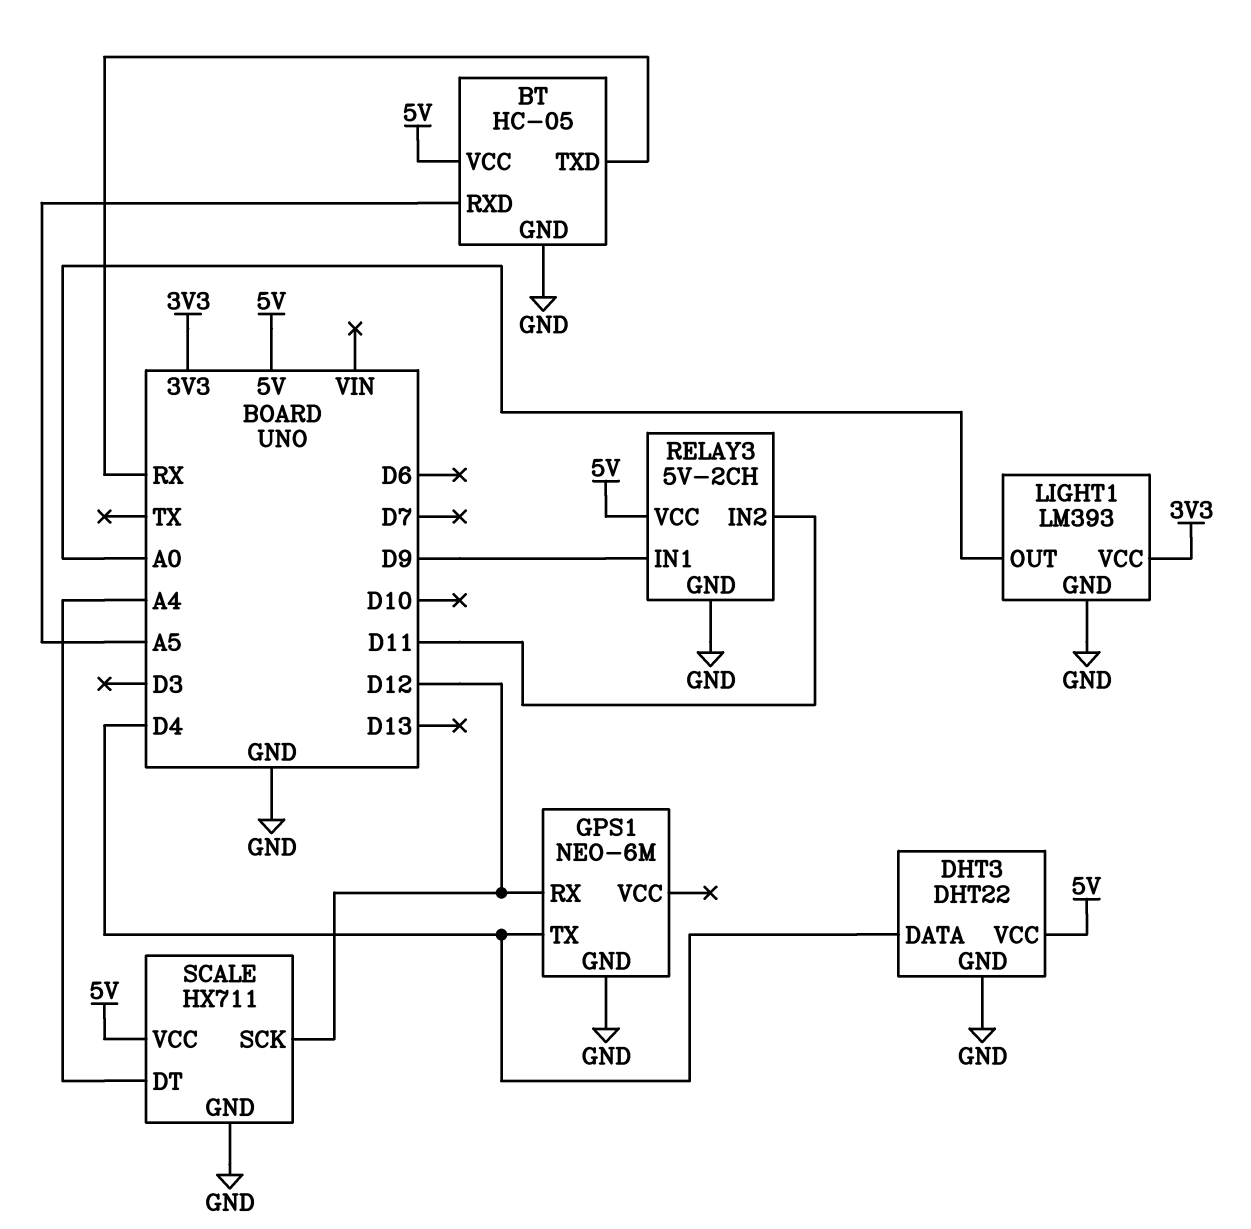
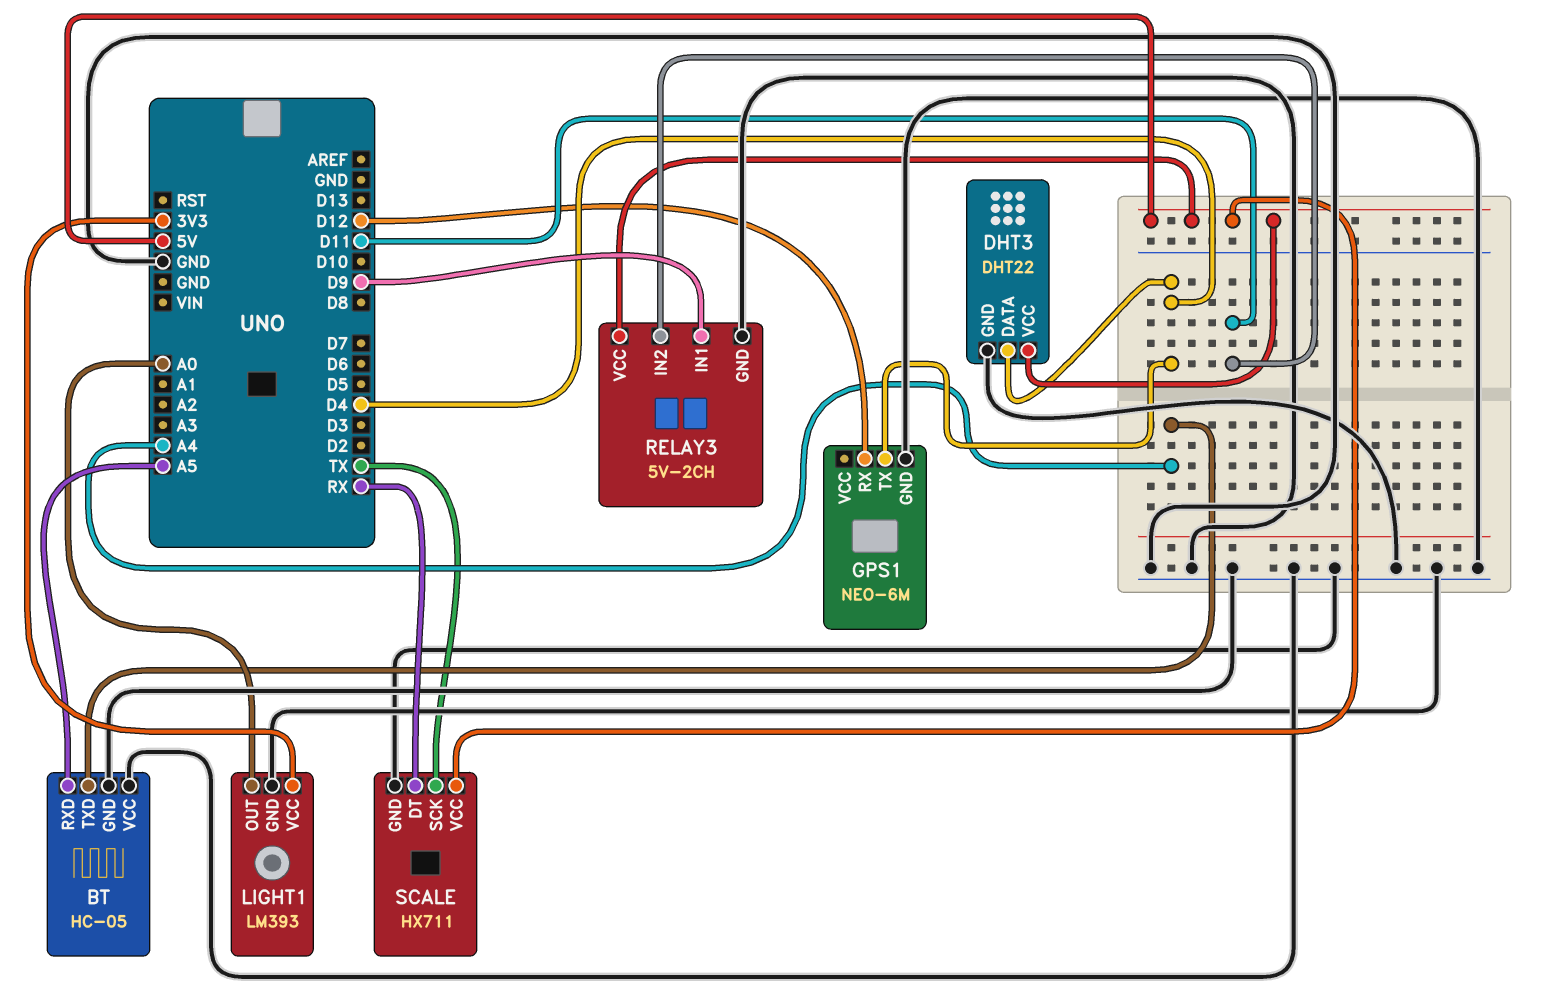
BT pin TXD: RX -> A4
BT pin VCC: 5V -> GND
SCALE pin DT: A4 -> RX
SCALE pin SCK: D12 -> TX

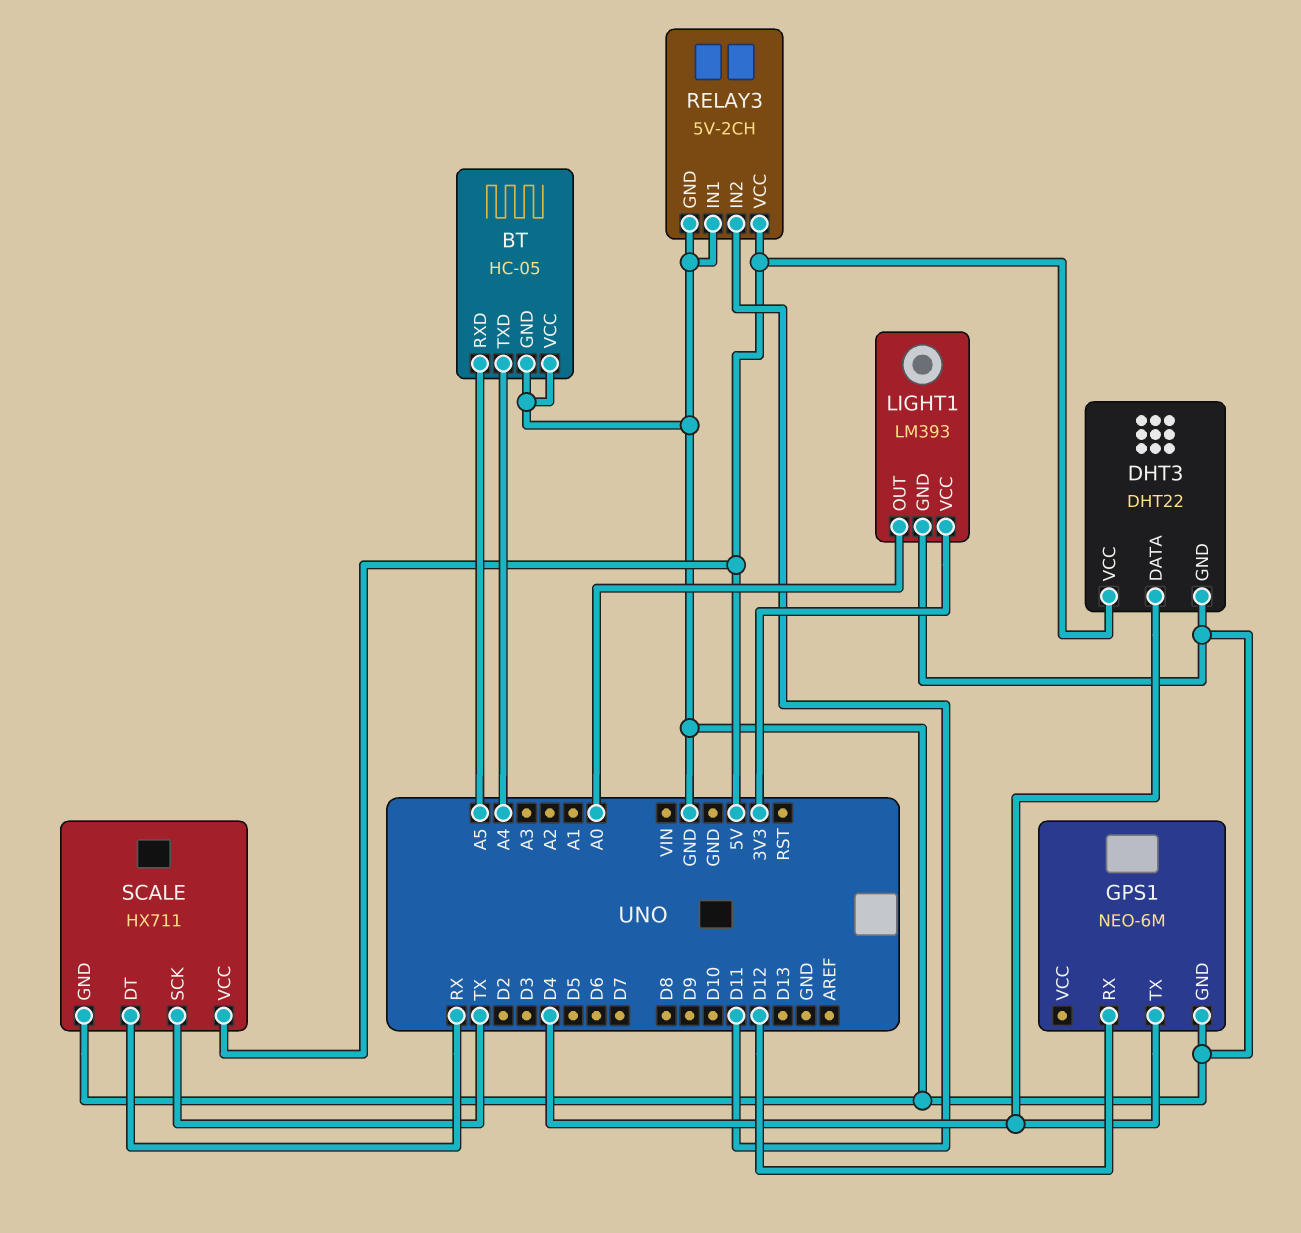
RELAY3 pin IN1: D9 -> GND

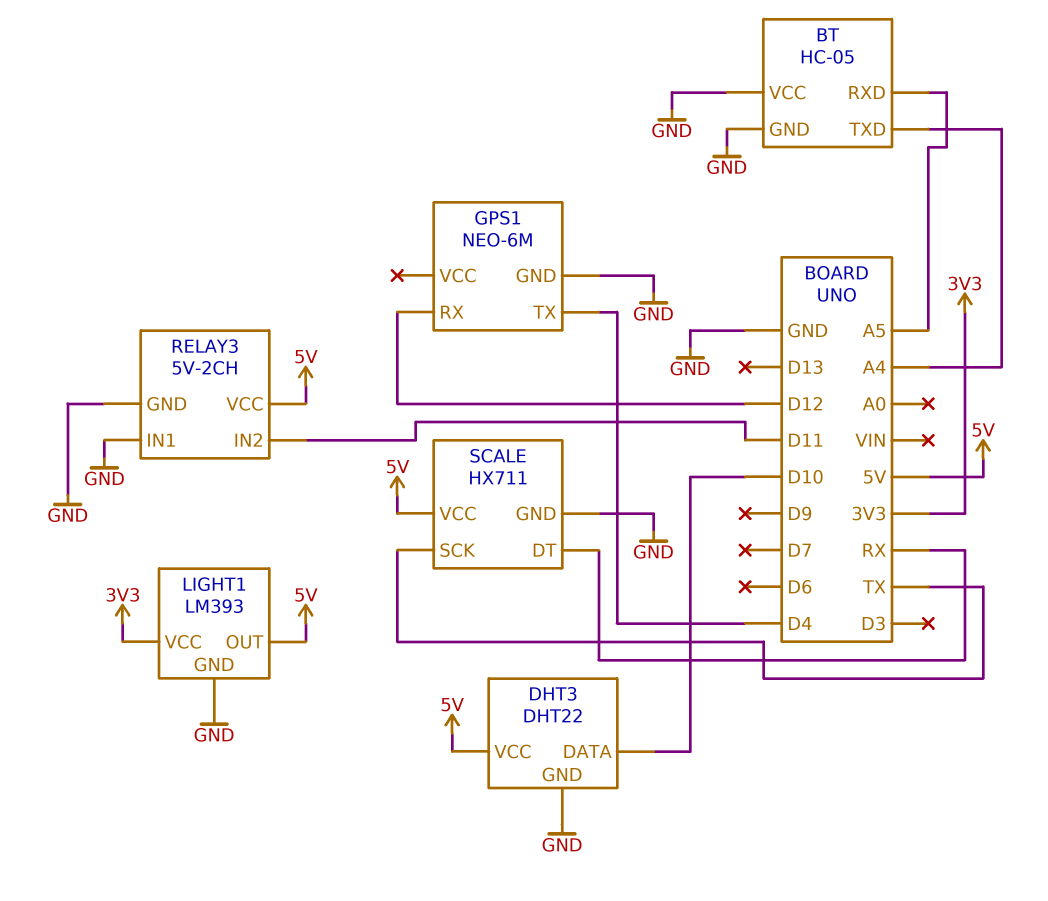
DHT3 pin DATA: D4 -> D10
LIGHT1 pin OUT: A0 -> 5V

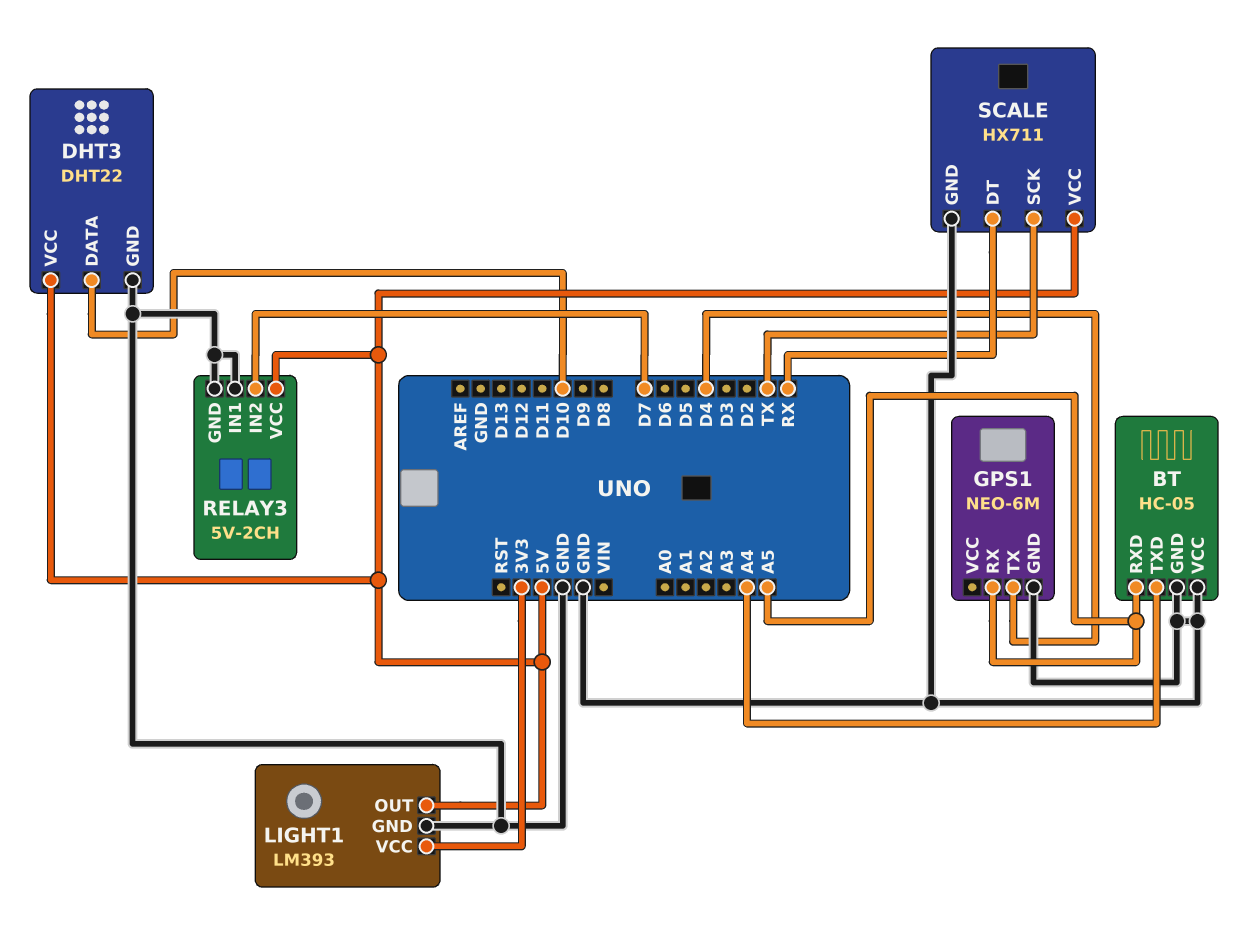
GPS1 pin RX: D12 -> A5
RELAY3 pin IN2: D11 -> D7

